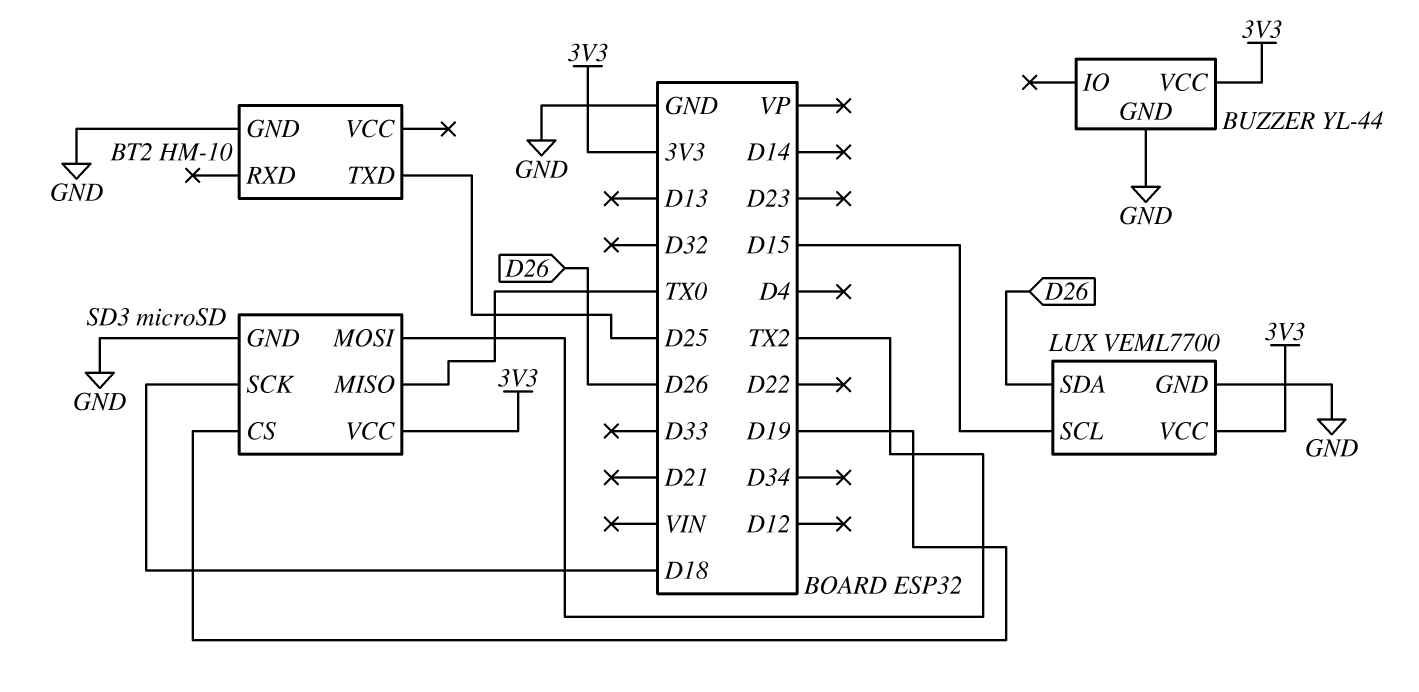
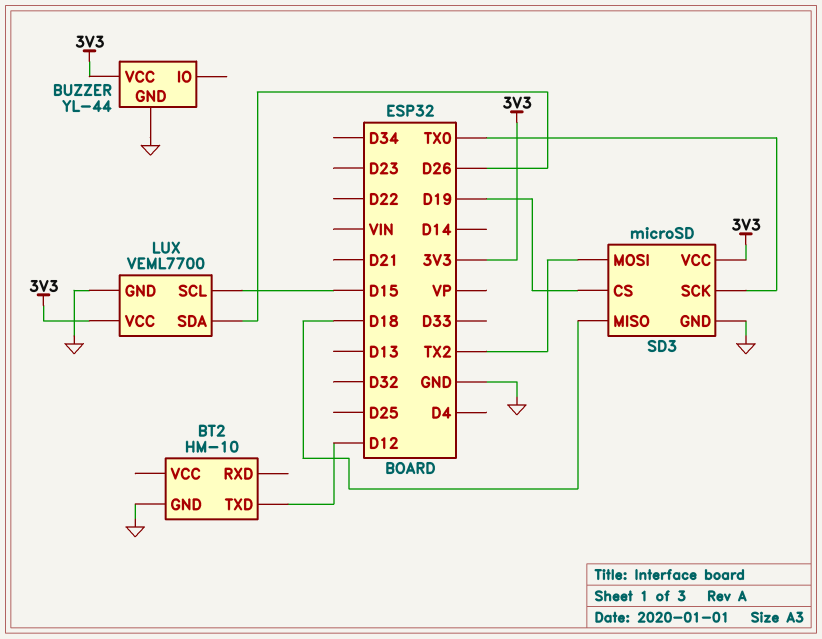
BT2 pin TXD: D25 -> D12
SD3 pin MISO: TX0 -> D18
SD3 pin SCK: D18 -> TX0

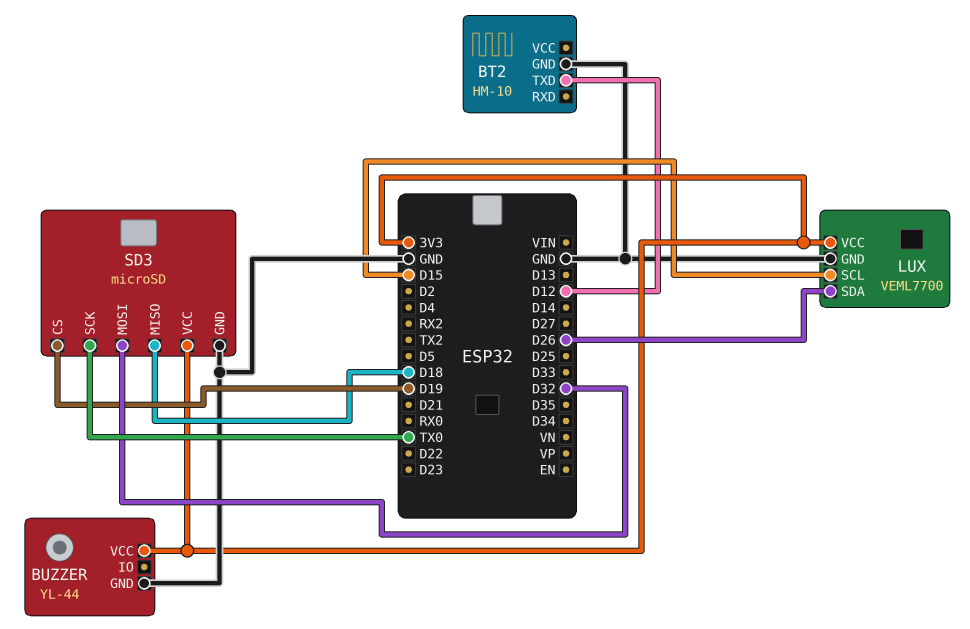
SD3 pin MOSI: TX2 -> D32

